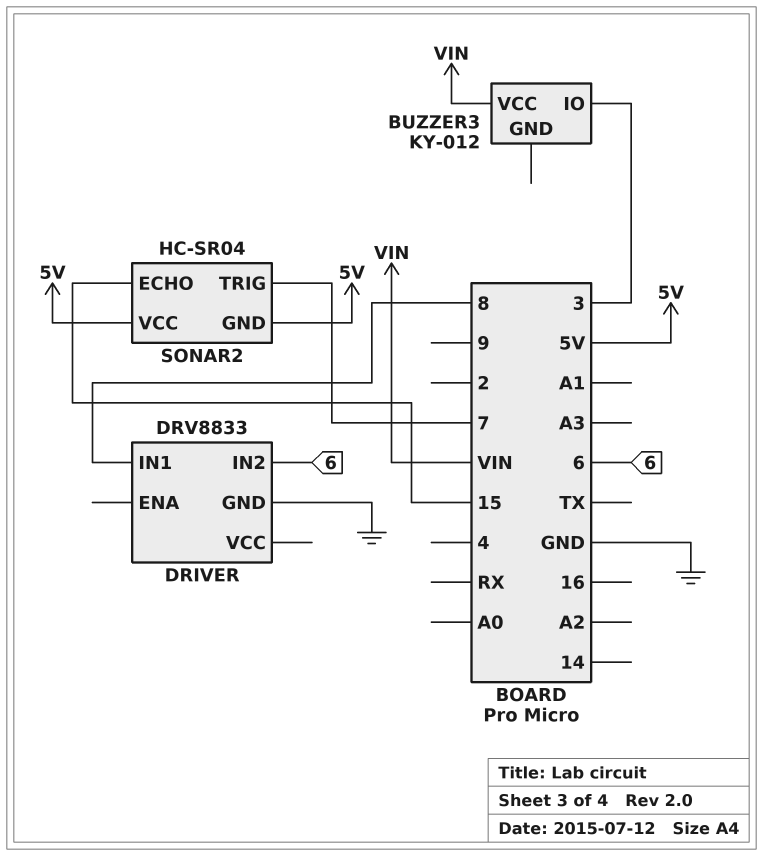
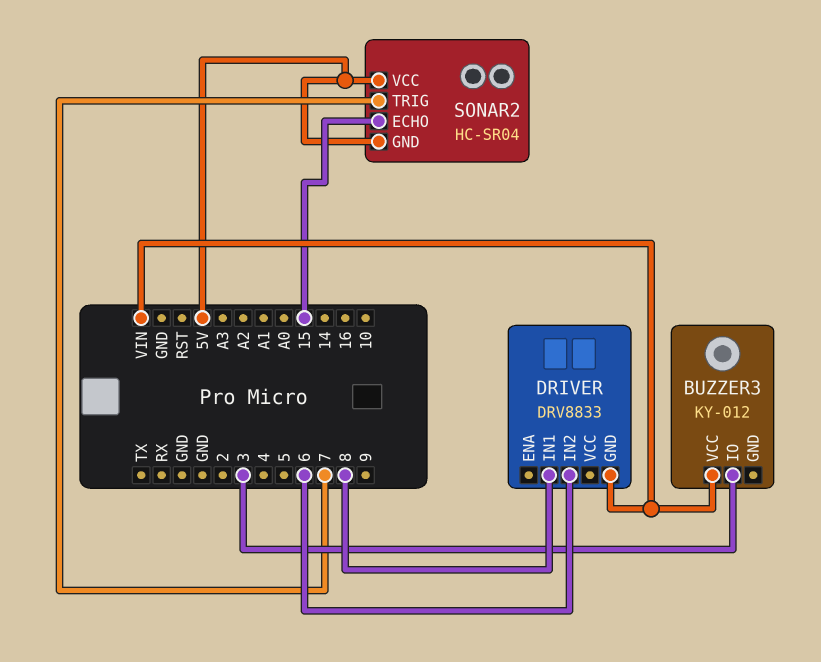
DRIVER pin GND: GND -> VIN

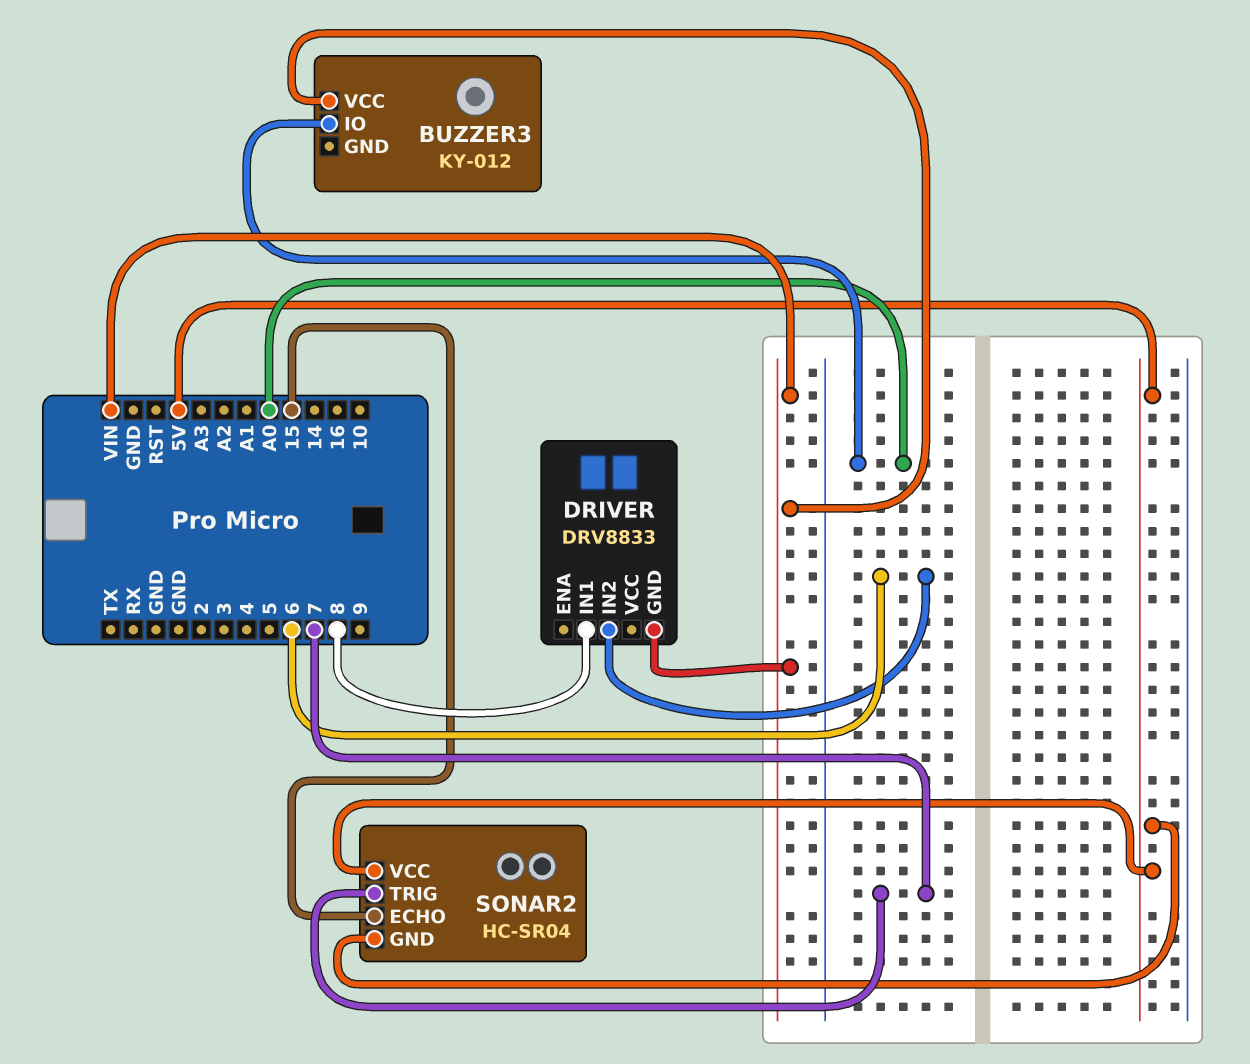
BUZZER3 pin IO: 3 -> A0

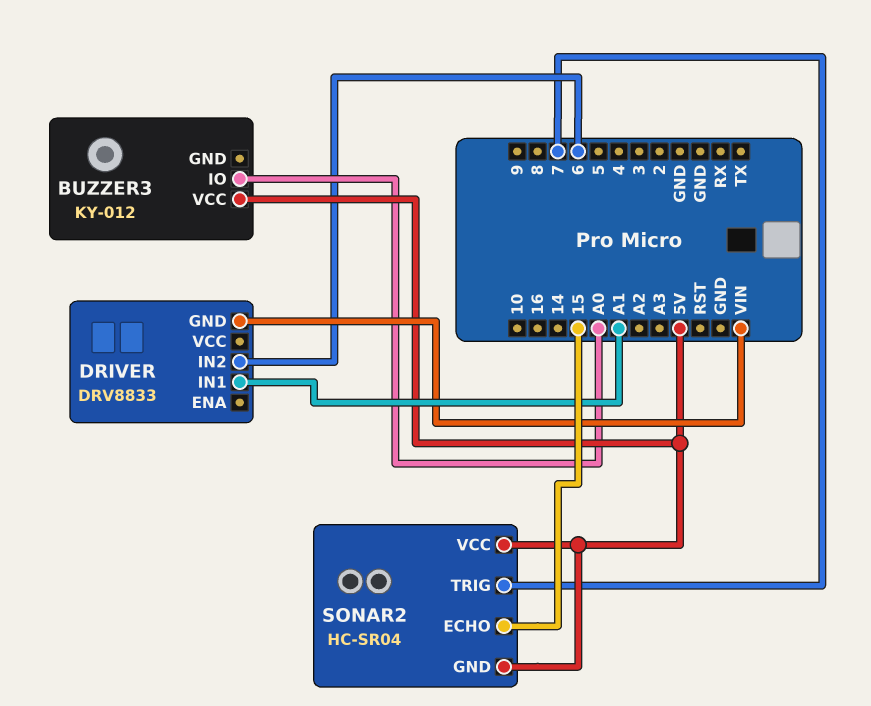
BUZZER3 pin VCC: VIN -> 5V
DRIVER pin IN1: 8 -> A1

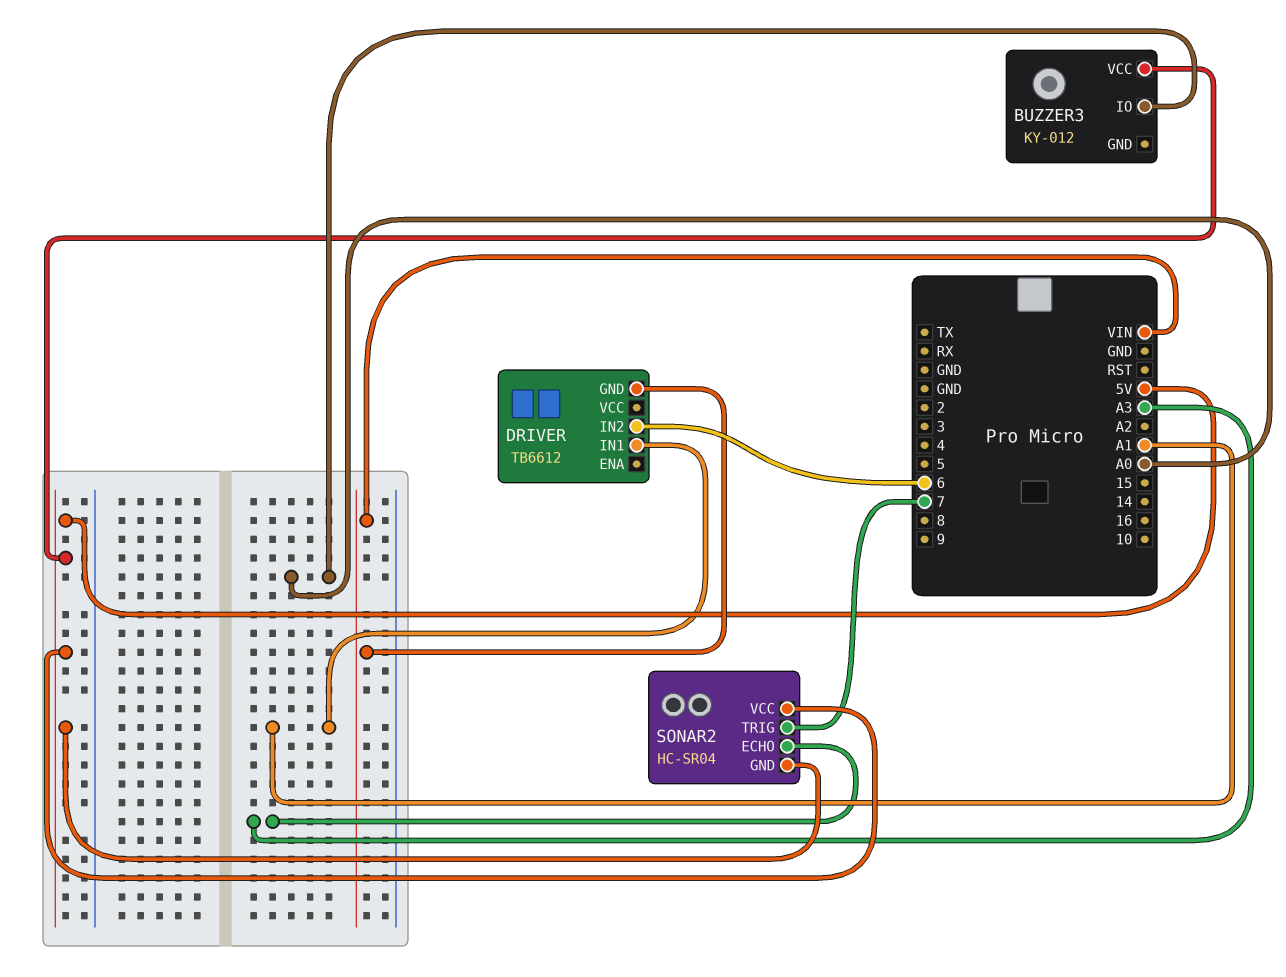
DRIVER: DRV8833 -> TB6612
SONAR2 pin ECHO: 15 -> A3

